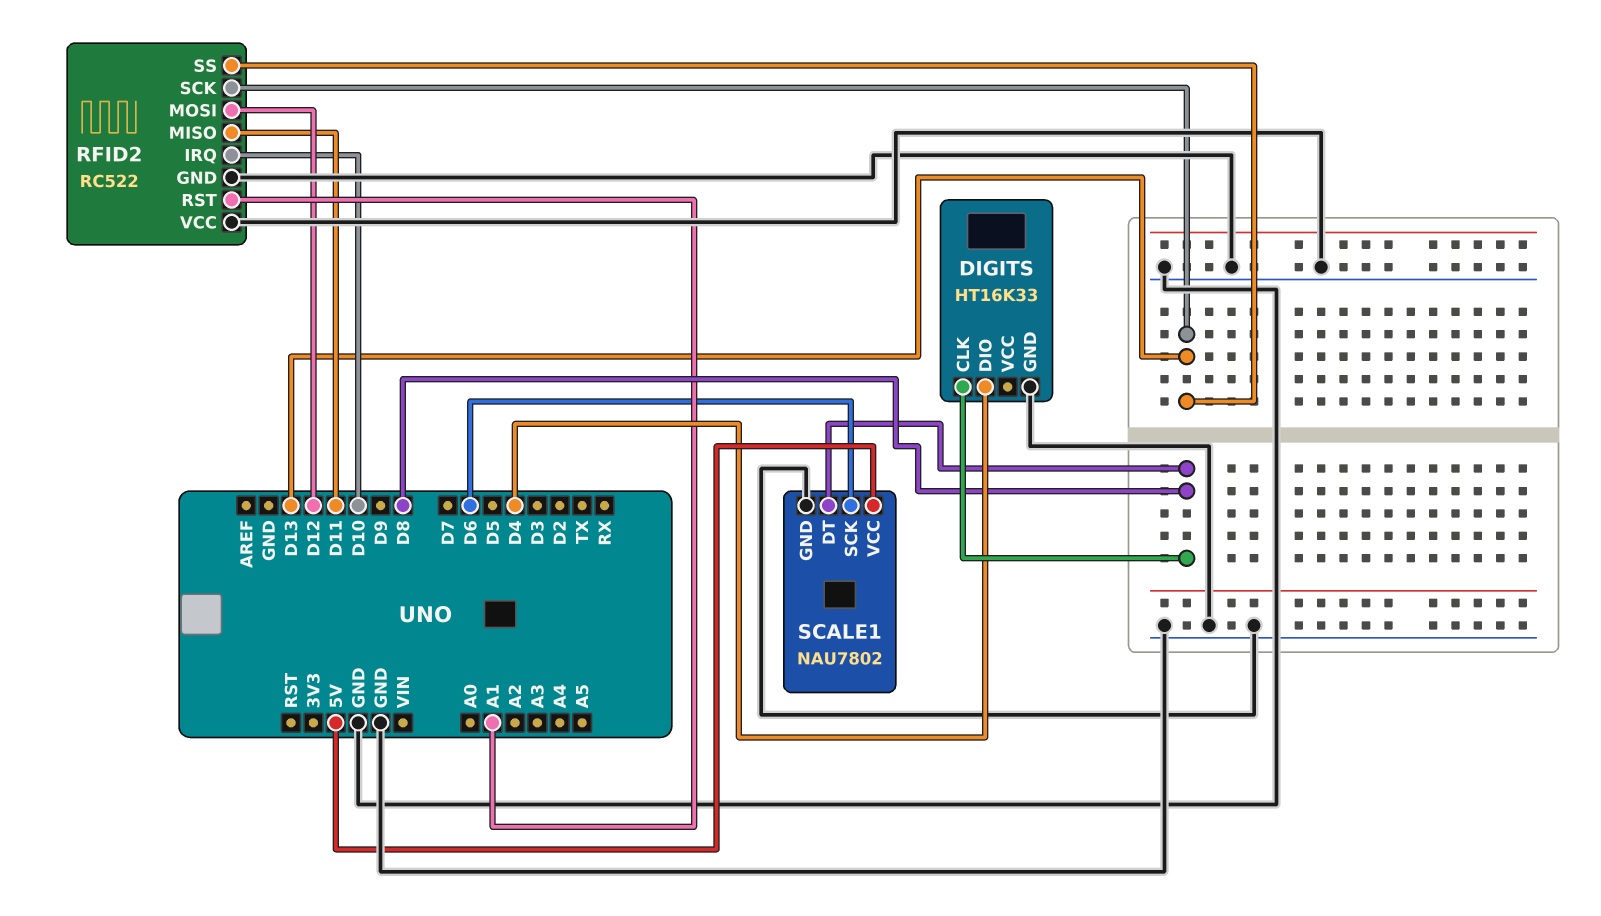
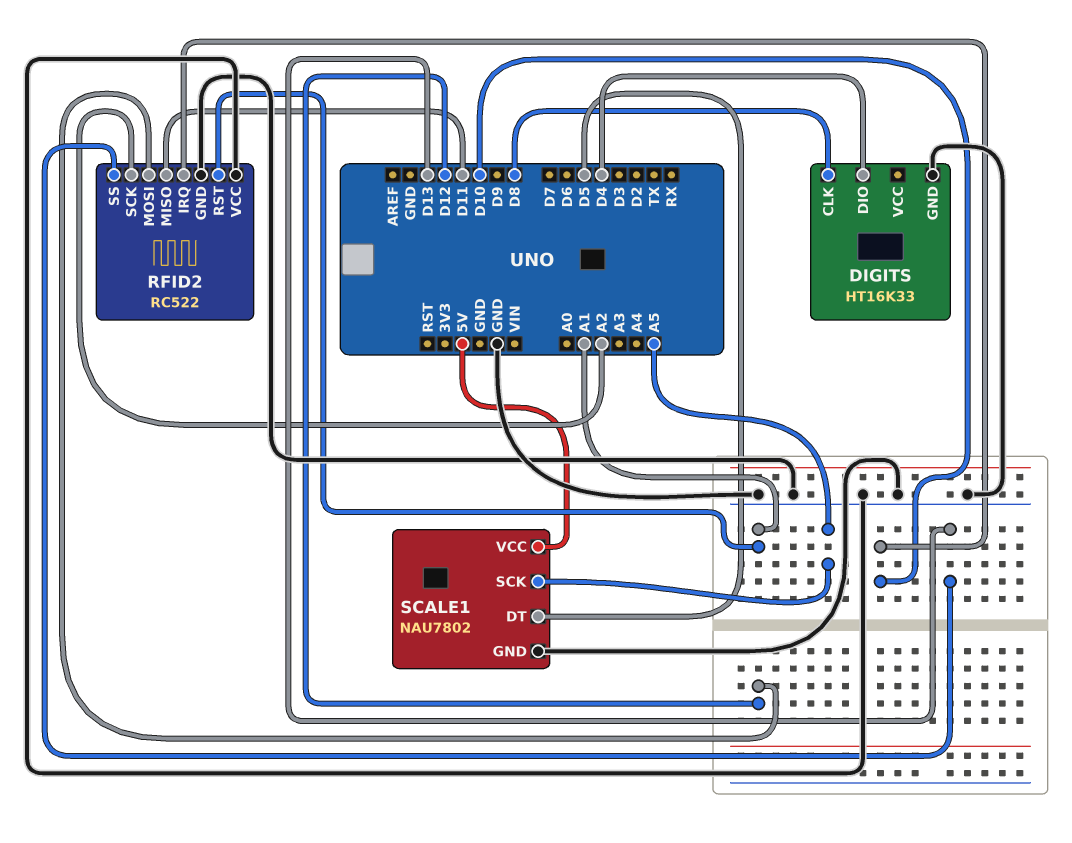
RFID2 pin SCK: D13 -> A2
SCALE1 pin DT: D8 -> D5
SCALE1 pin SCK: D6 -> A5

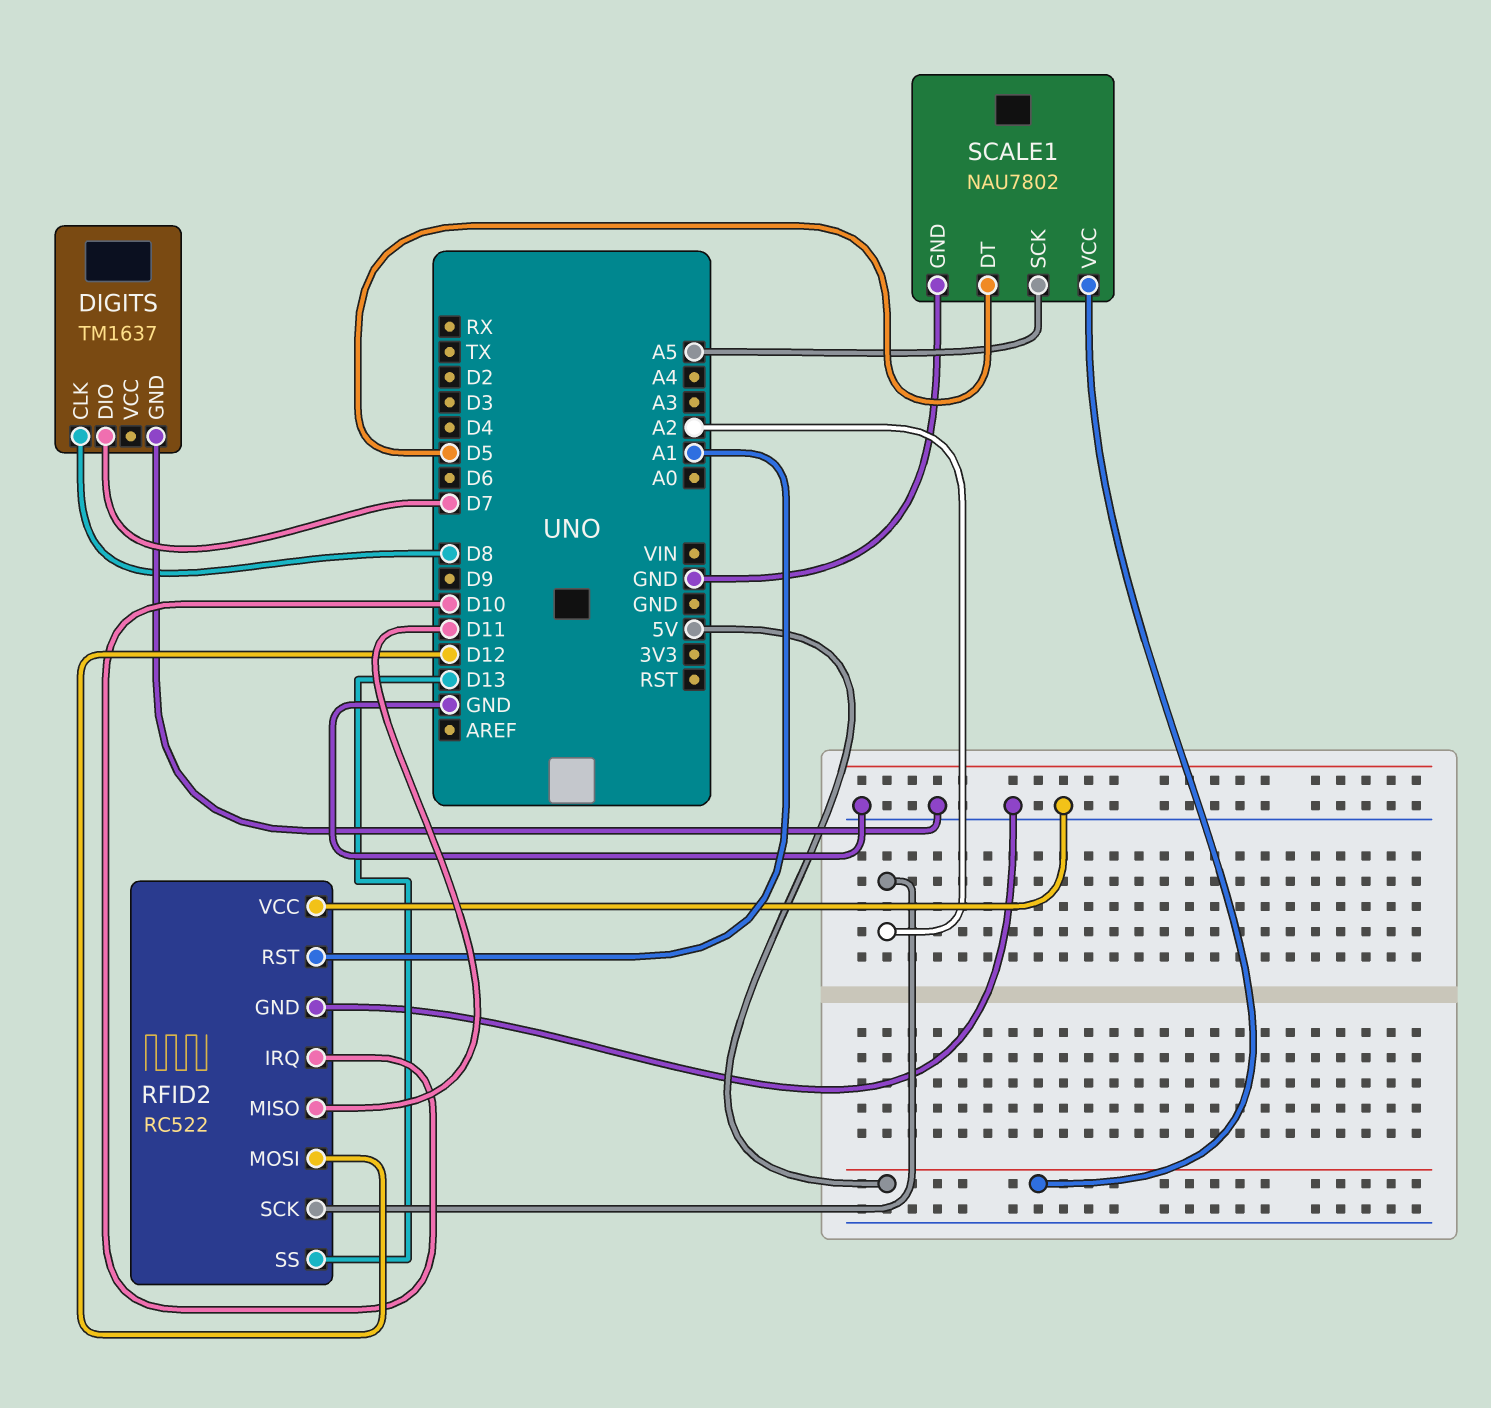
DIGITS: HT16K33 -> TM1637
DIGITS pin DIO: D4 -> D7

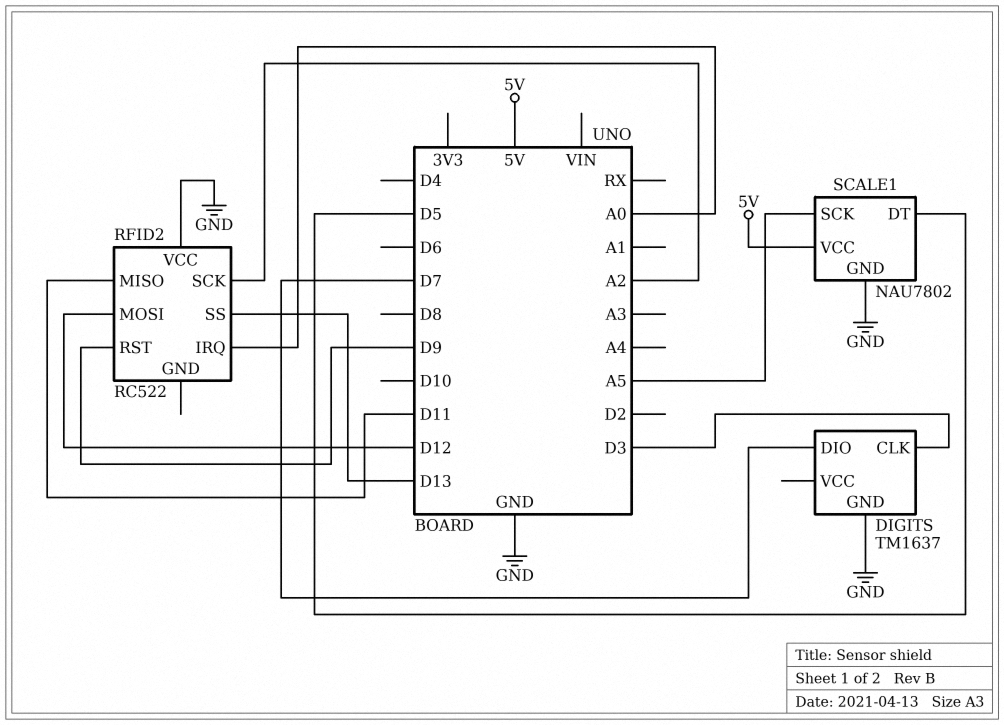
DIGITS pin CLK: D8 -> D3
RFID2 pin GND: GND -> none
RFID2 pin IRQ: D10 -> A0
RFID2 pin RST: A1 -> D9

